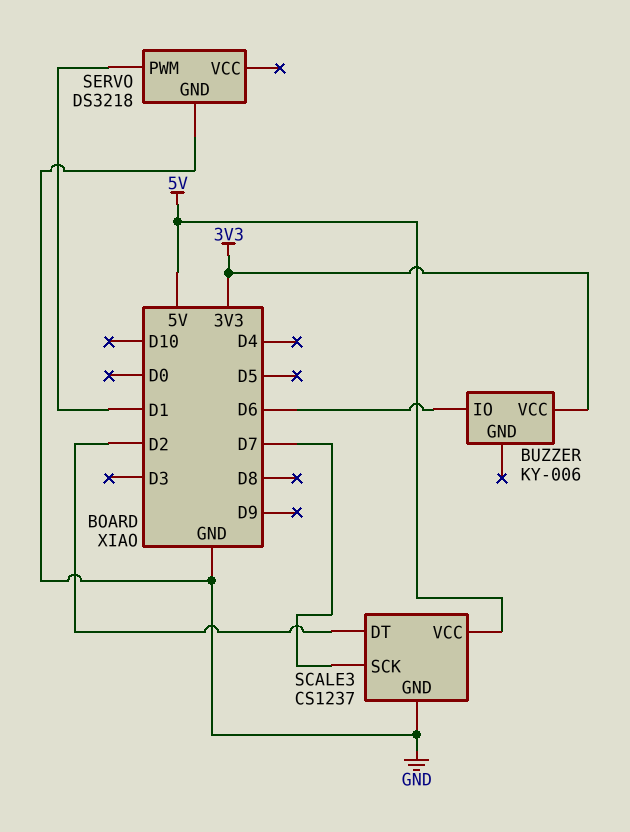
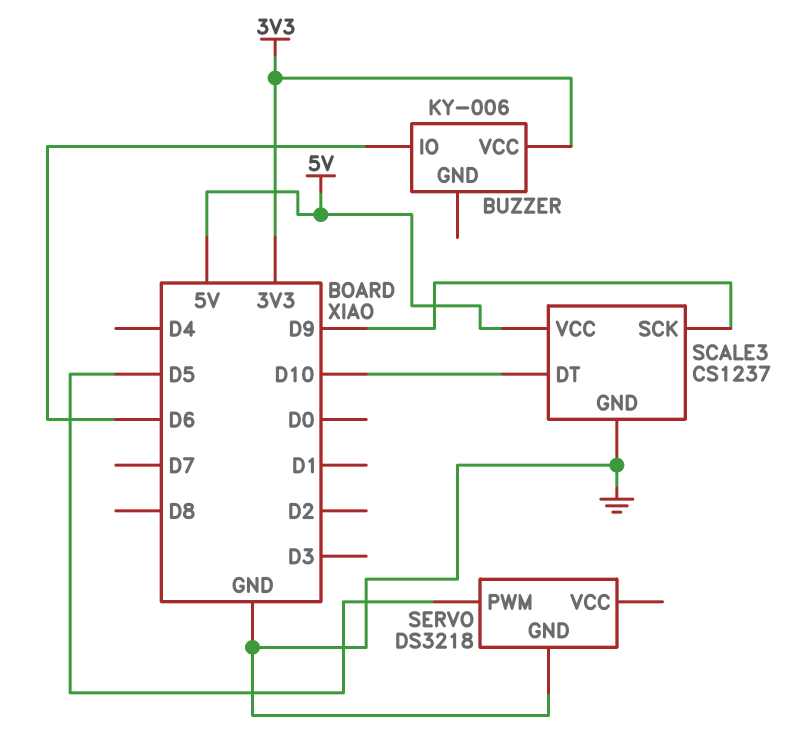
SCALE3 pin DT: D2 -> D10
SCALE3 pin SCK: D7 -> D9
SERVO pin PWM: D1 -> D5

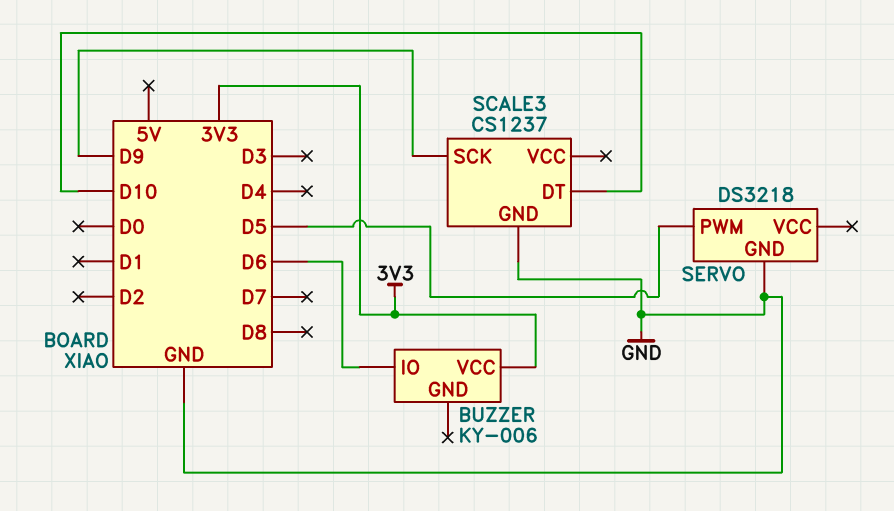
SCALE3 pin VCC: 5V -> none

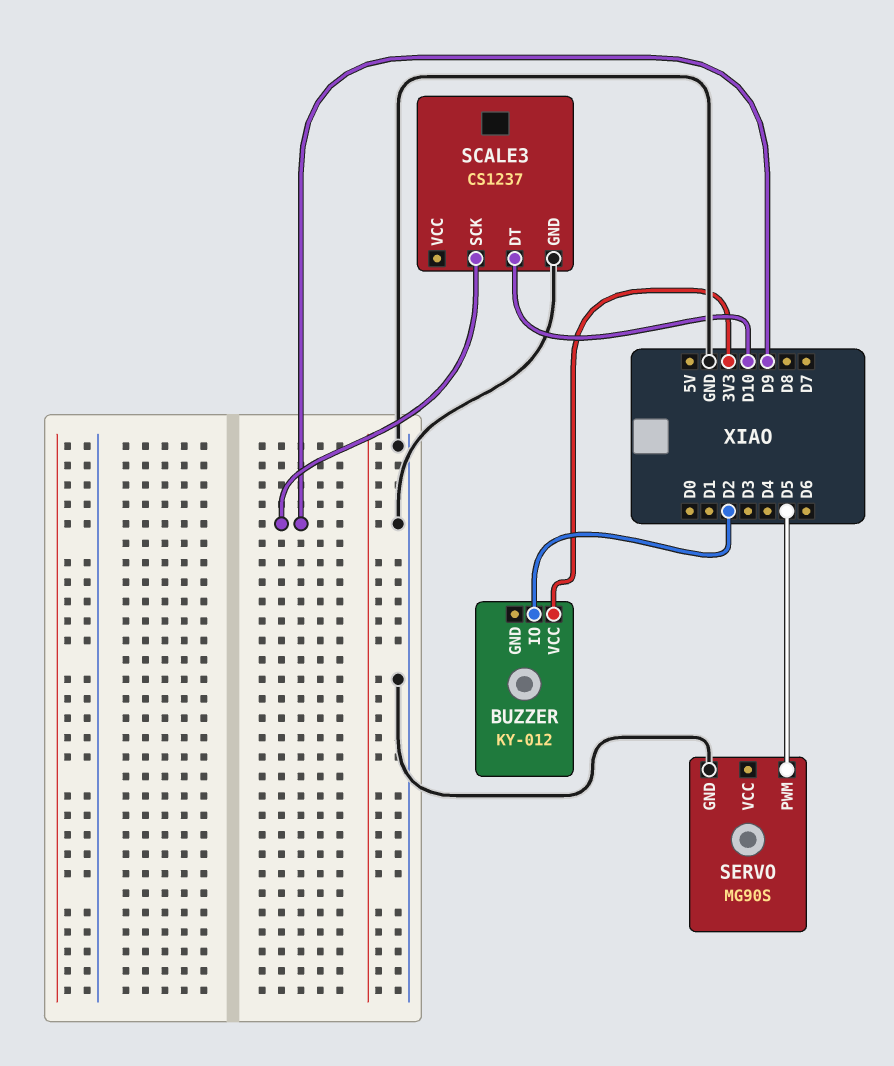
BUZZER: KY-006 -> KY-012
BUZZER pin IO: D6 -> D2
SERVO: DS3218 -> MG90S

